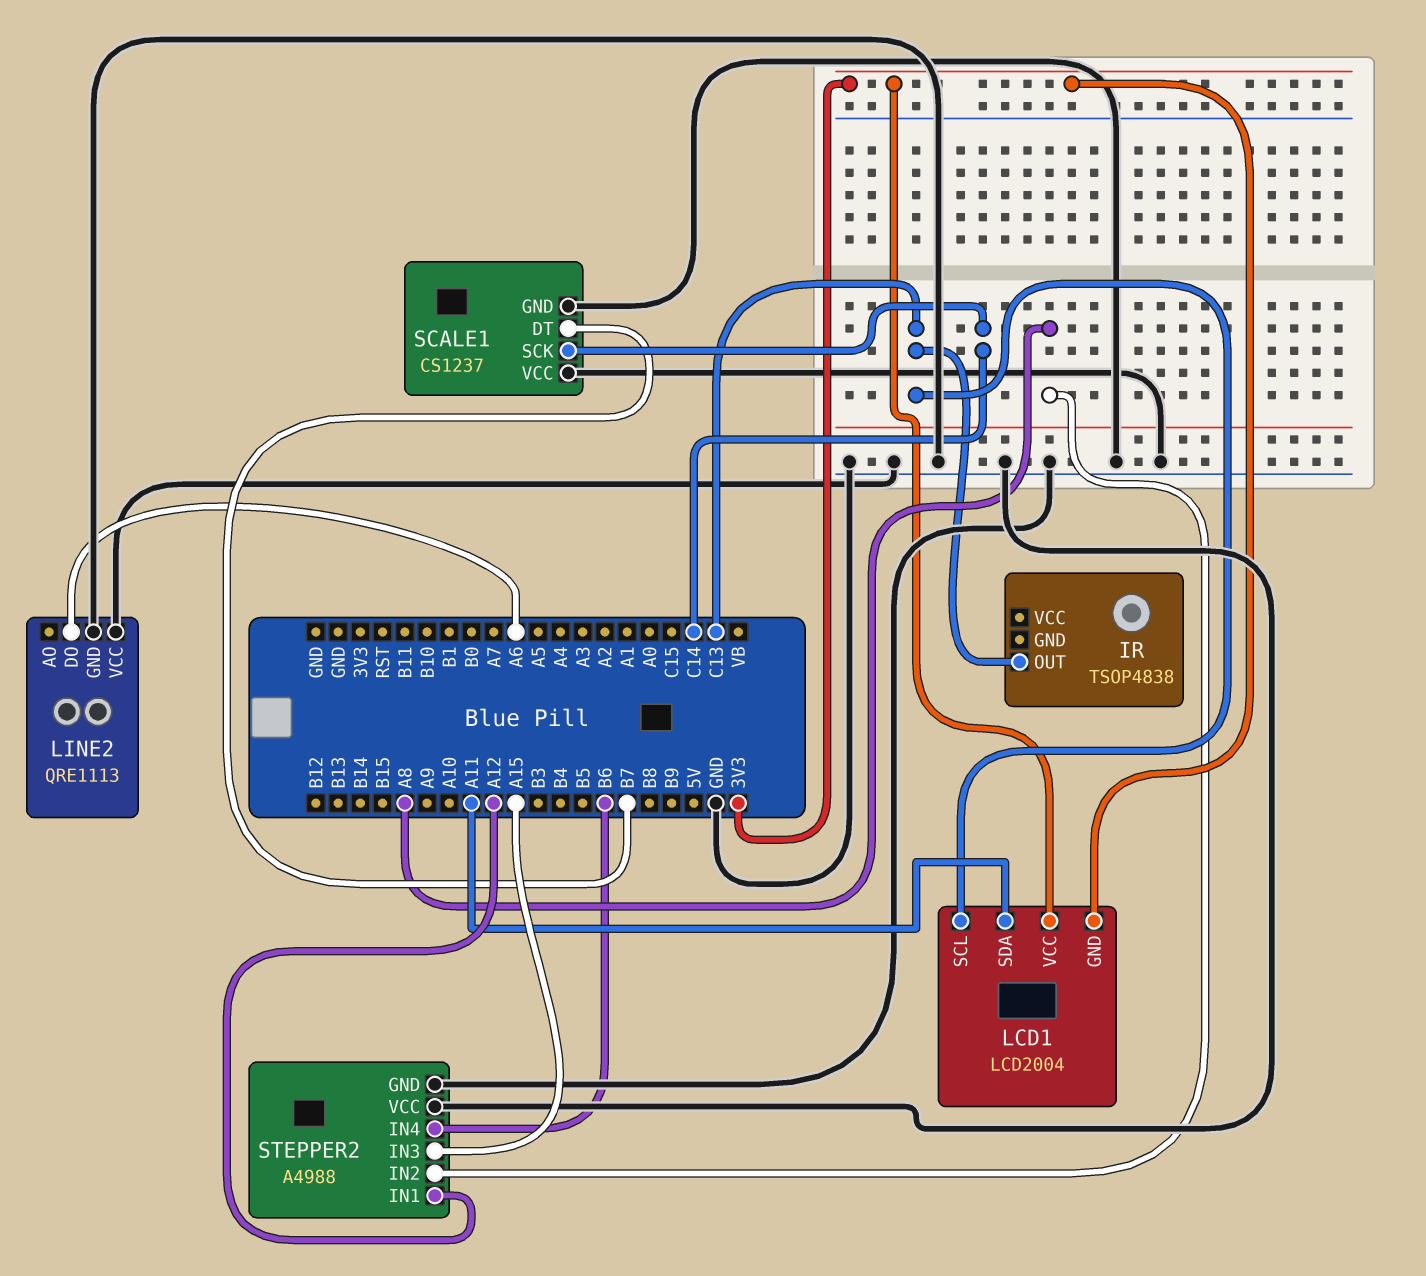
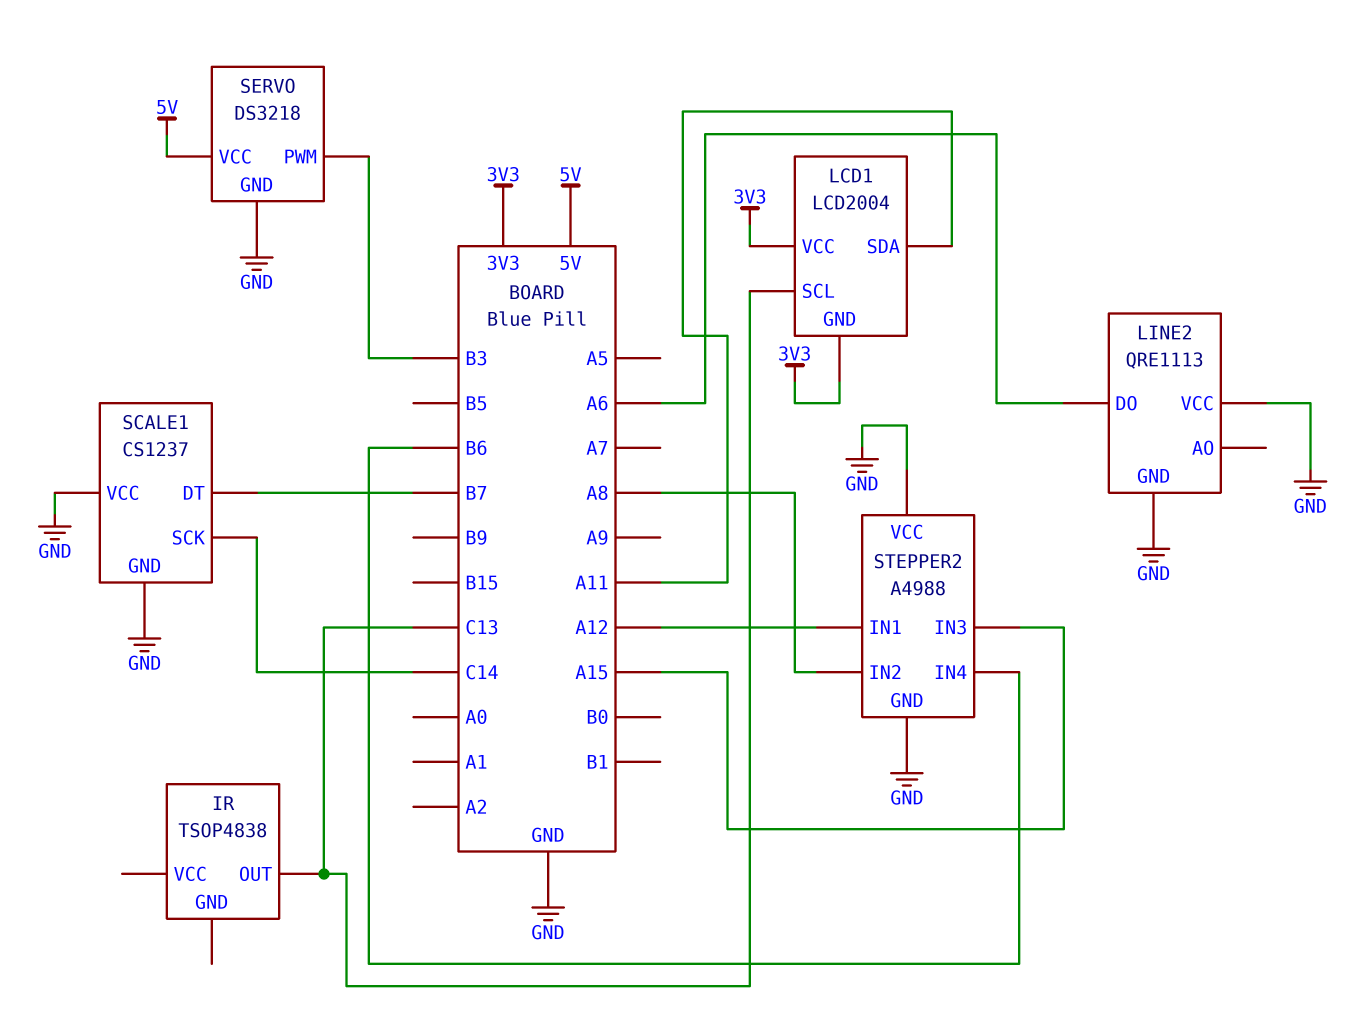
SERVO: none -> DS3218
SERVO pin GND: none -> GND
SERVO pin PWM: none -> B3
SERVO pin VCC: none -> 5V

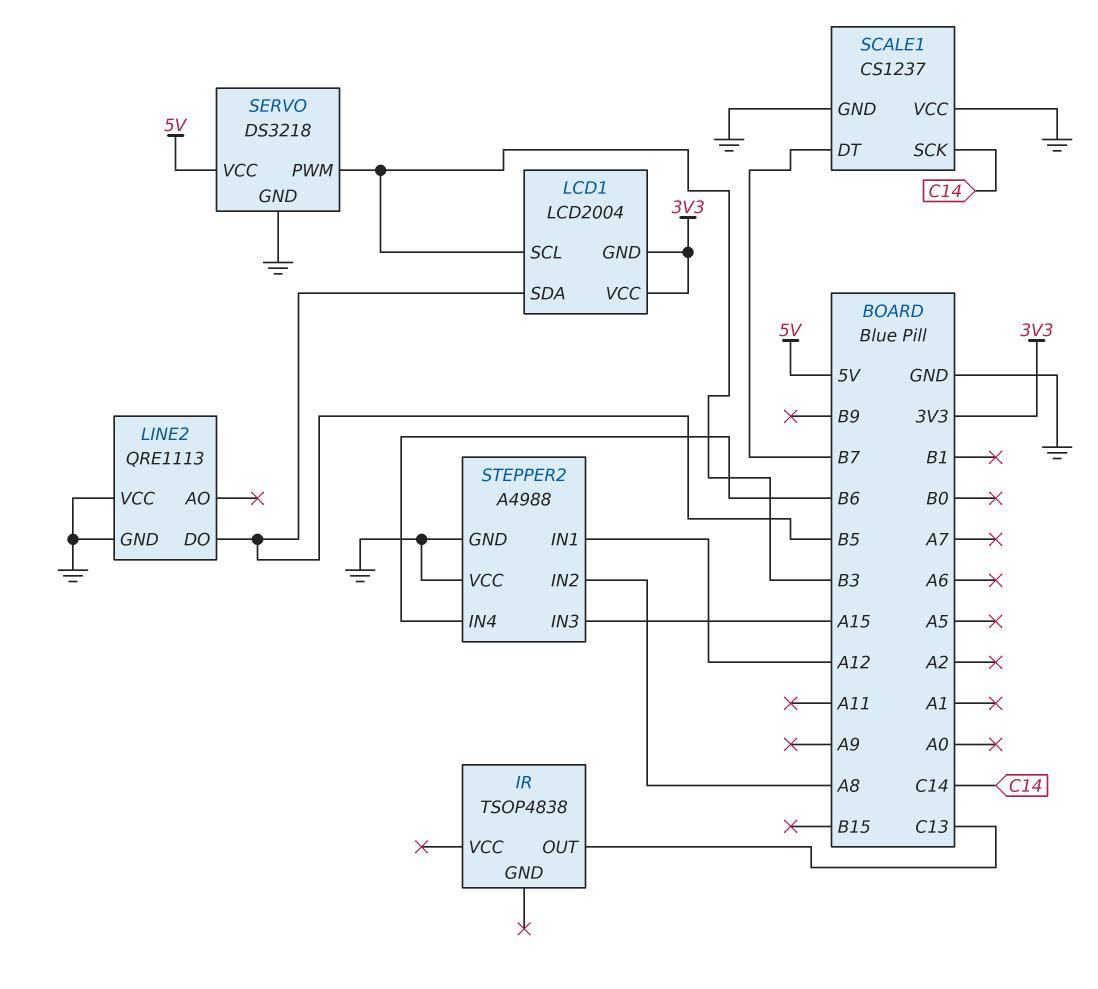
LCD1 pin SCL: C13 -> B3
LCD1 pin SDA: A11 -> B5
LINE2 pin DO: A6 -> B5

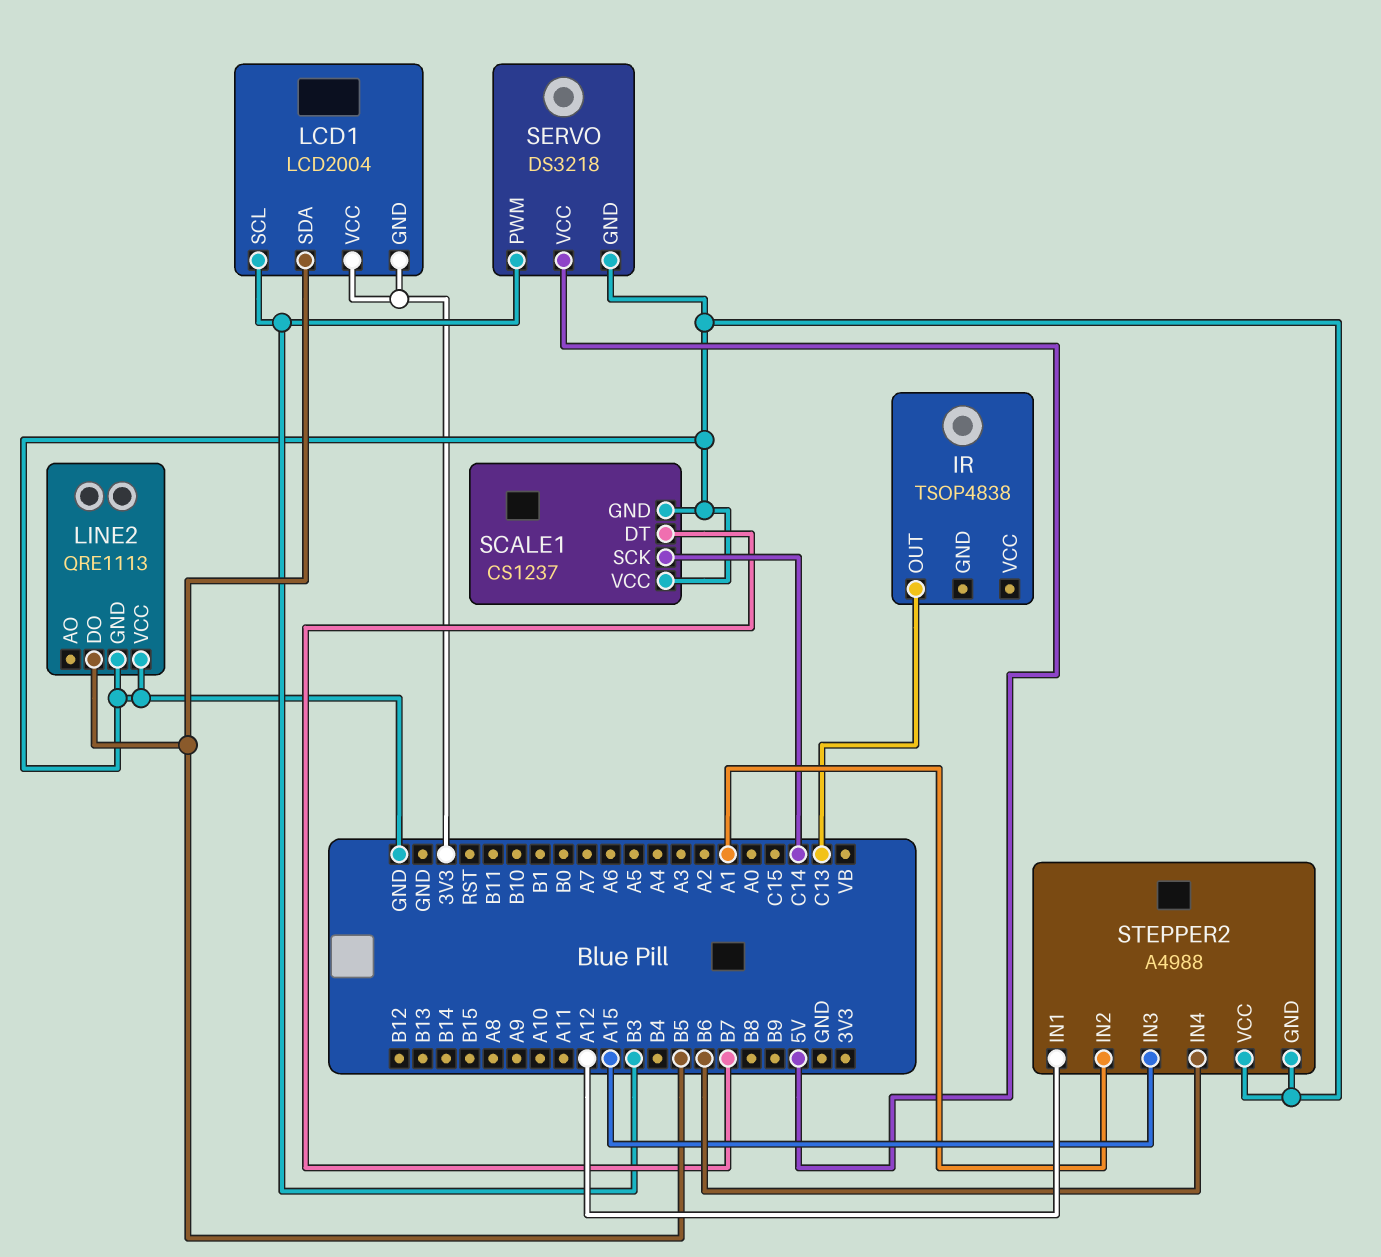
STEPPER2 pin IN2: A8 -> A1

